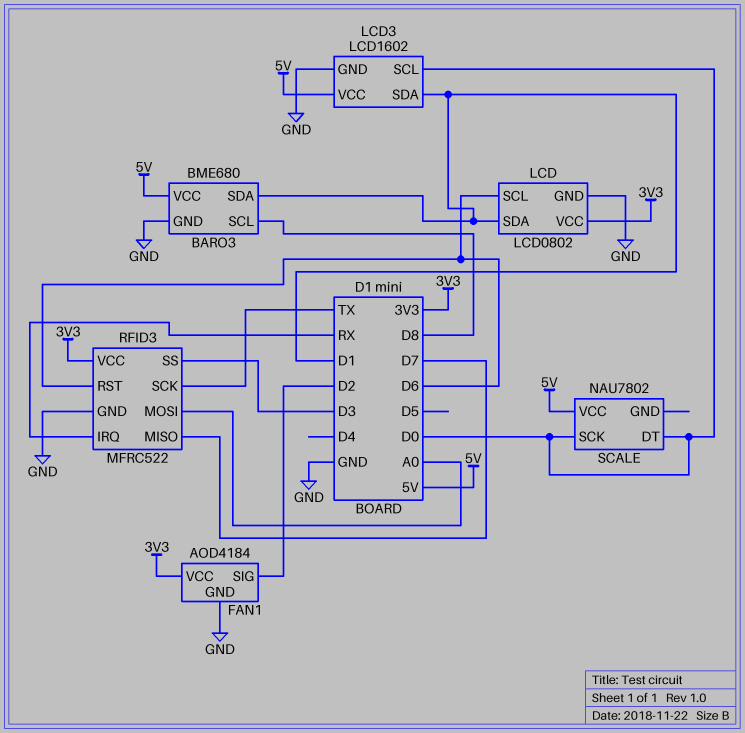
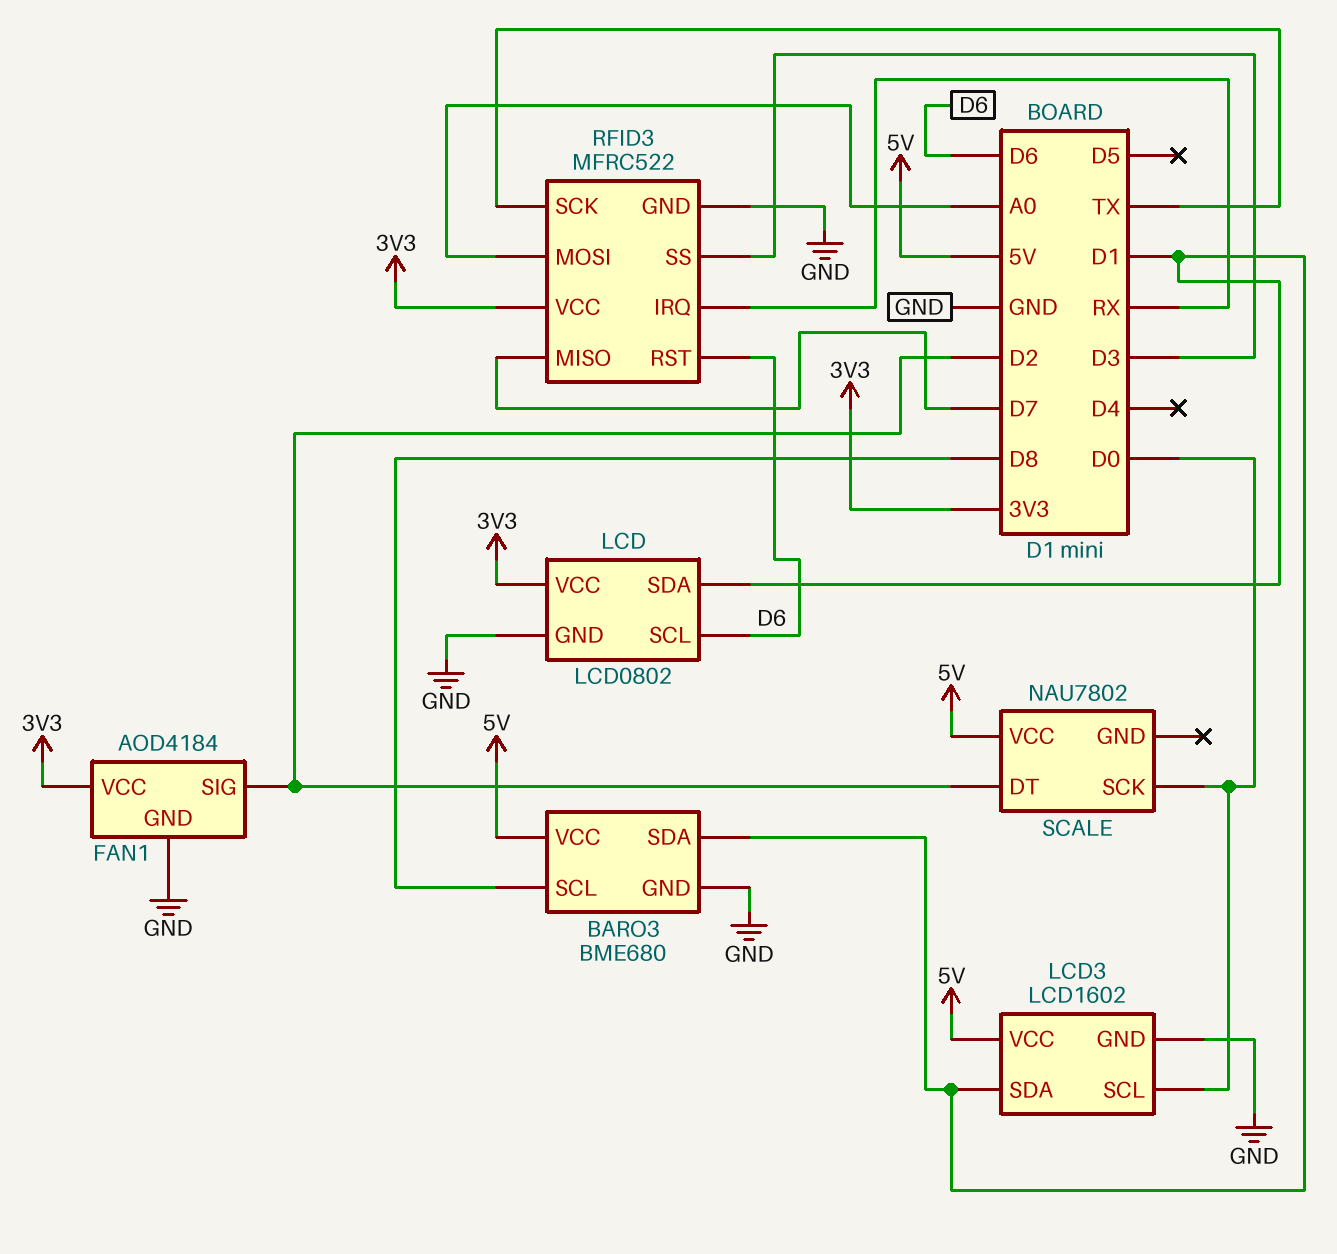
SCALE pin DT: D0 -> D2

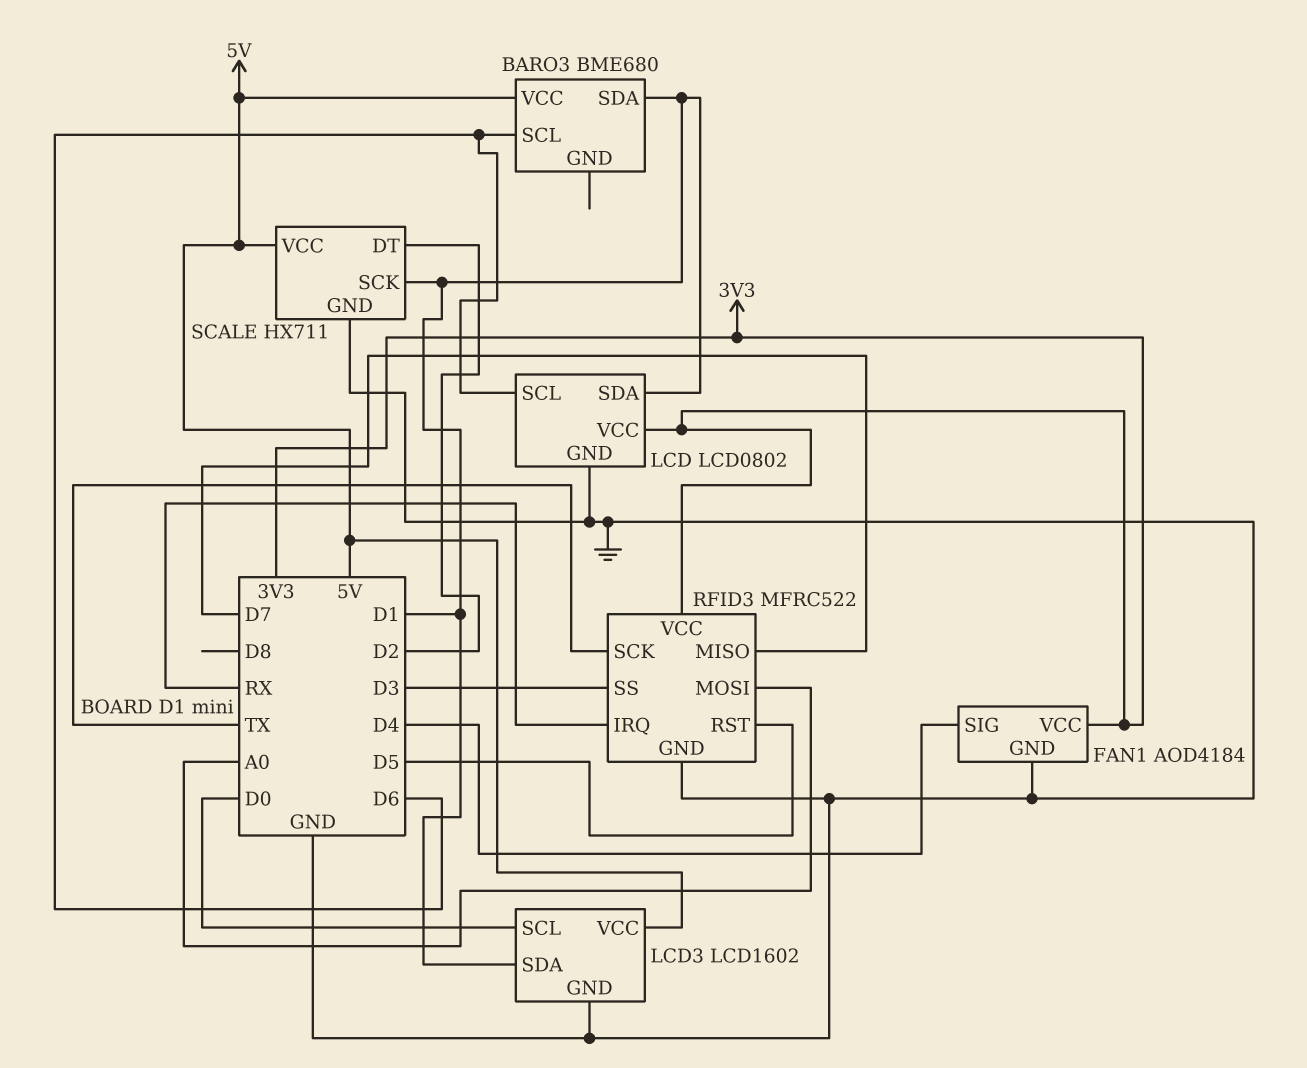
BARO3 pin GND: GND -> none
BARO3 pin SCL: D8 -> D6
FAN1 pin SIG: D2 -> D4
RFID3 pin RST: D6 -> D5
SCALE: NAU7802 -> HX711
SCALE pin GND: none -> GND
SCALE pin SCK: D0 -> D1

